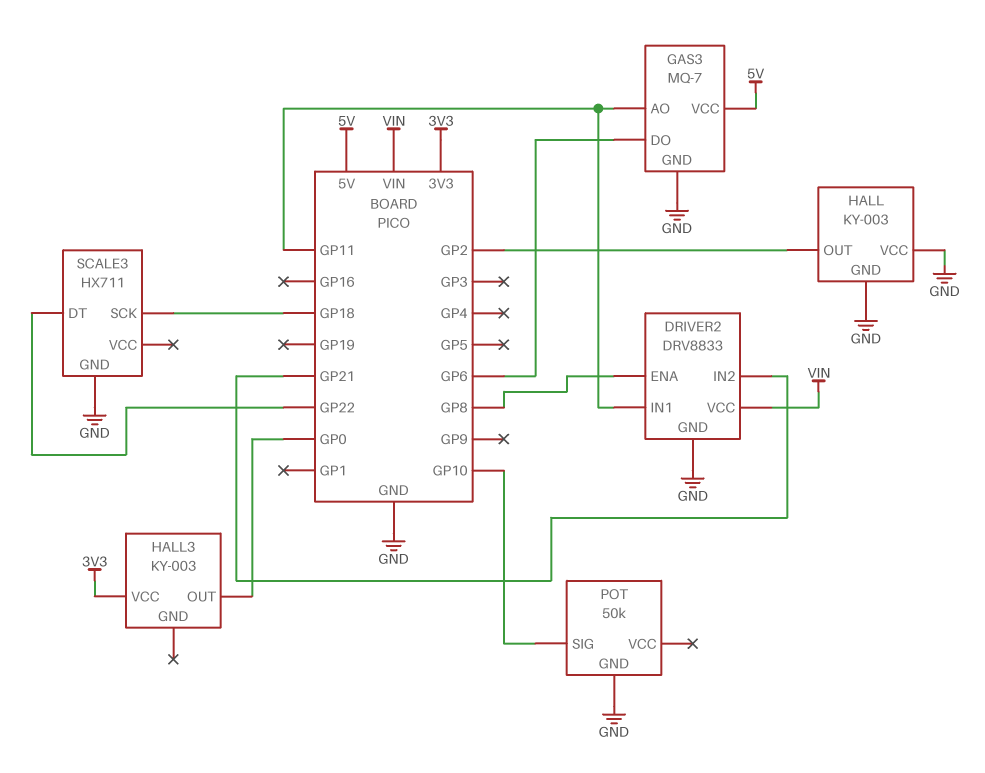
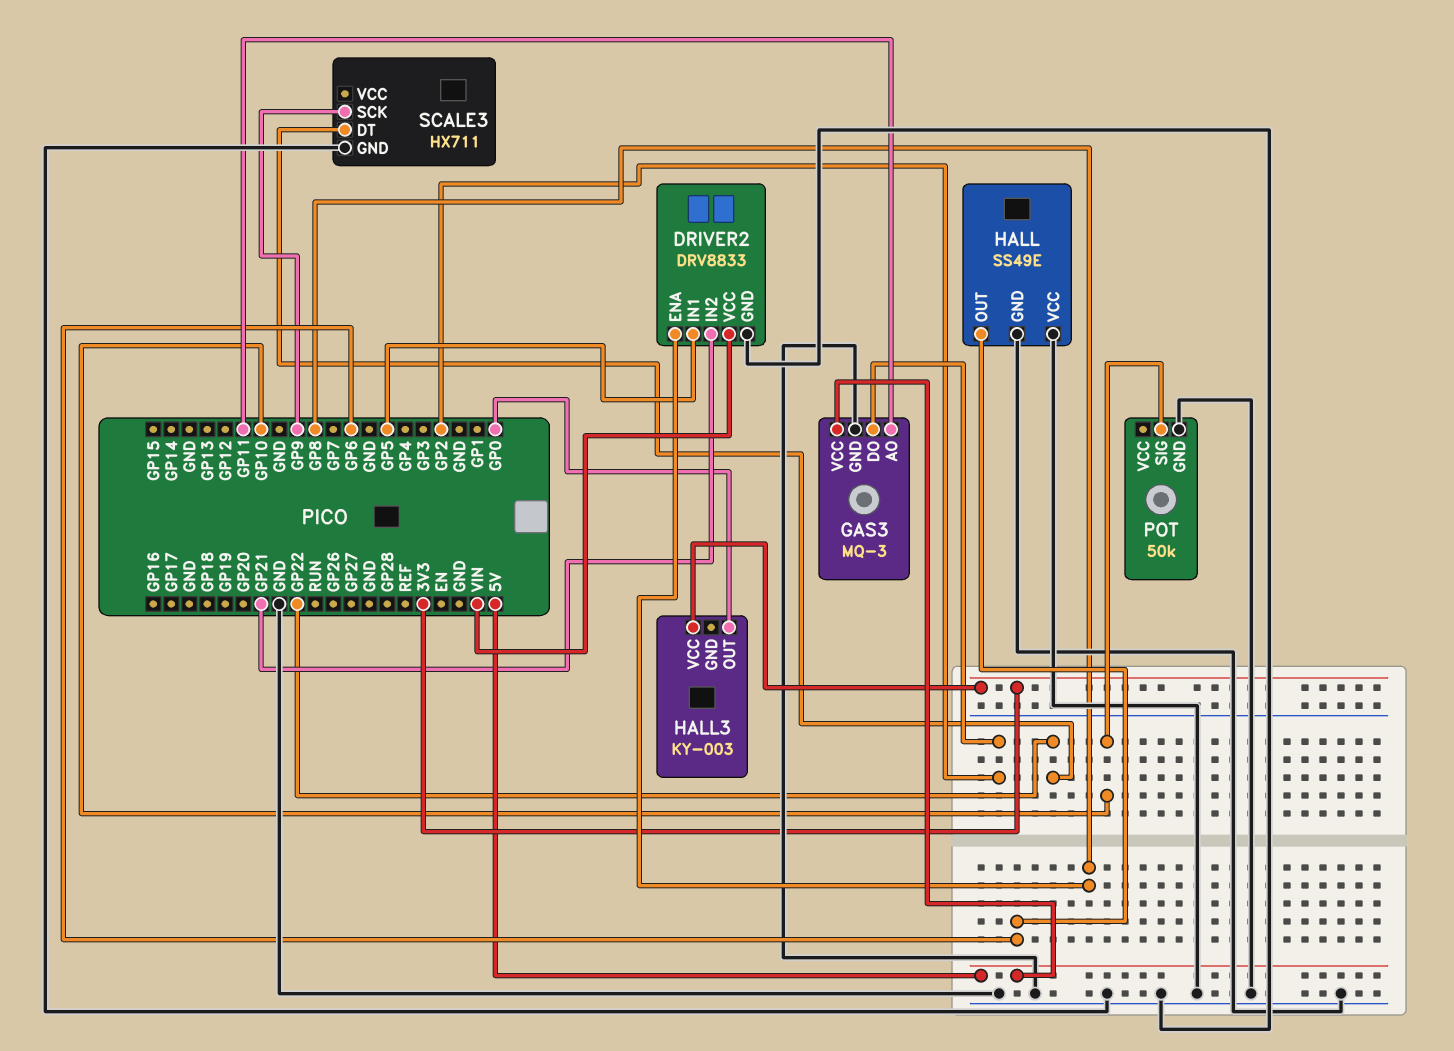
DRIVER2 pin IN1: GP11 -> GP5
GAS3: MQ-7 -> MQ-3
GAS3 pin DO: GP6 -> GP2
HALL: KY-003 -> SS49E
HALL pin OUT: GP2 -> GP6
SCALE3 pin SCK: GP18 -> GP9

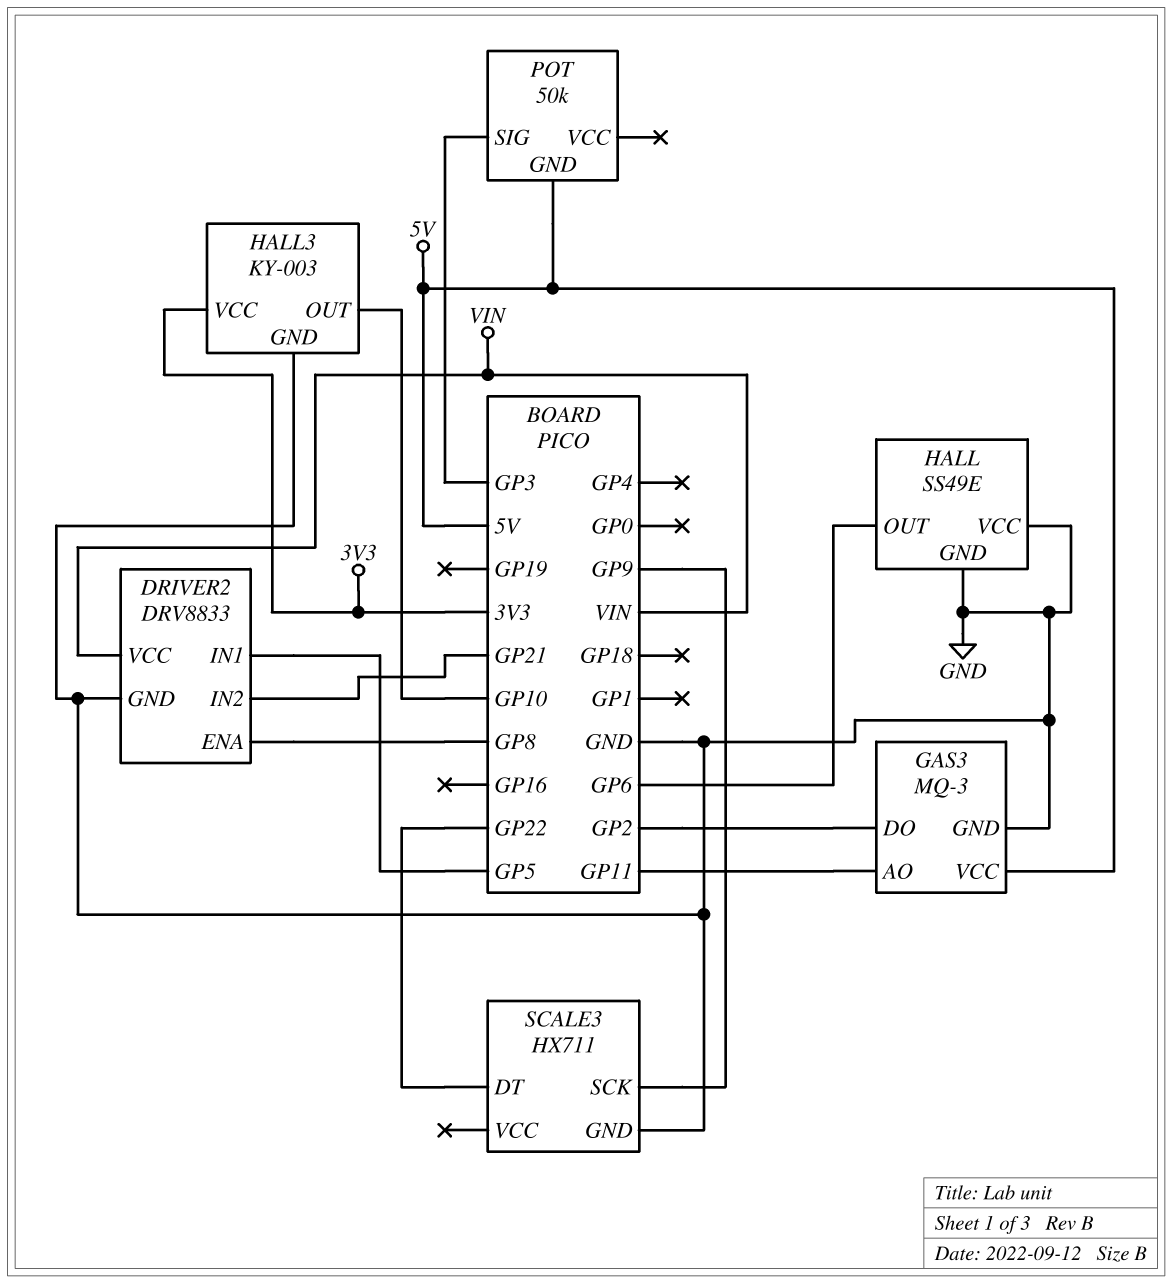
HALL3 pin GND: none -> GND
HALL3 pin OUT: GP0 -> GP10
POT pin GND: GND -> 5V
POT pin SIG: GP10 -> GP3

